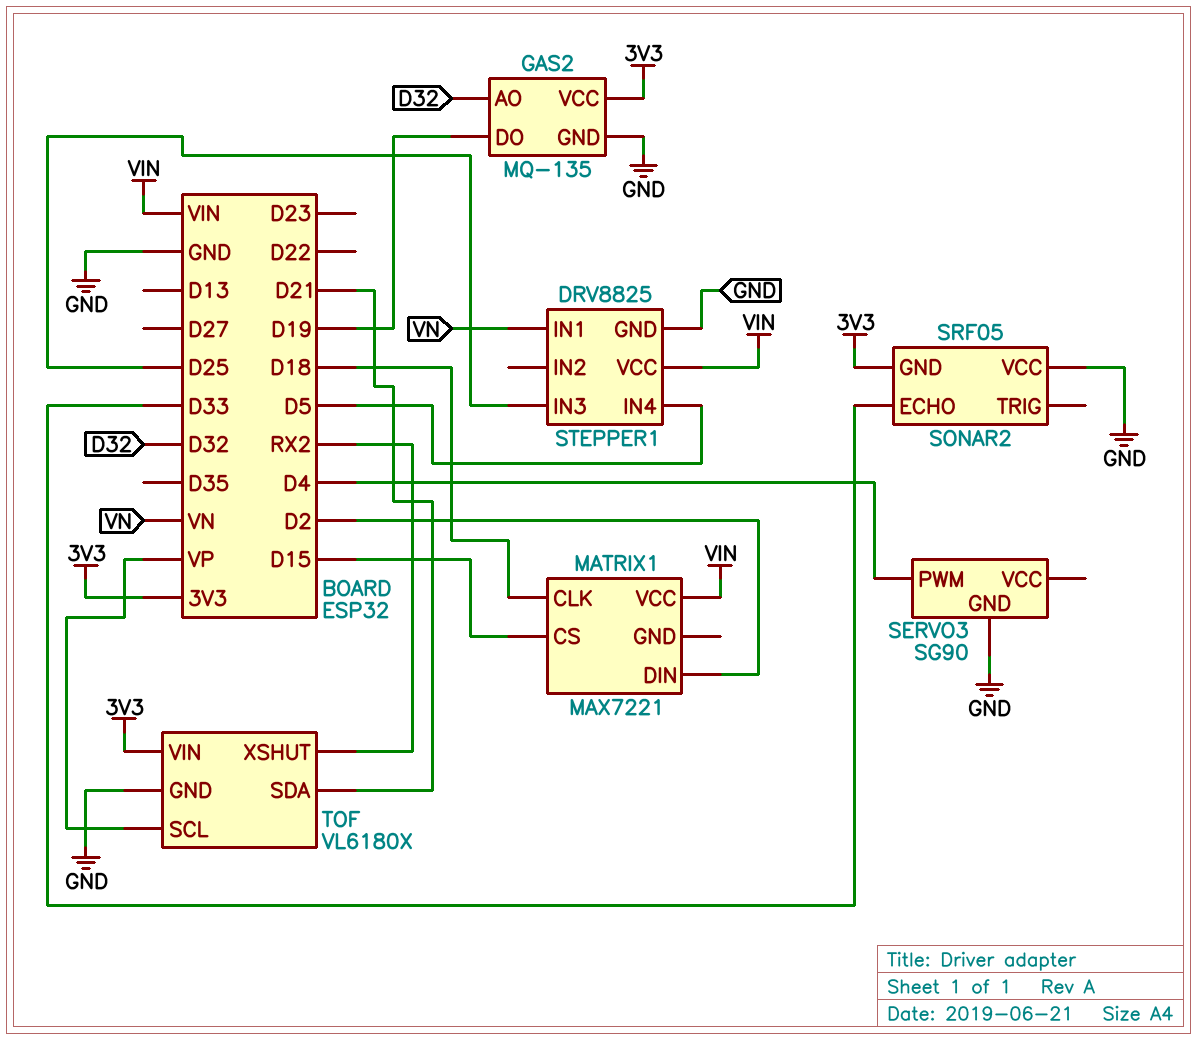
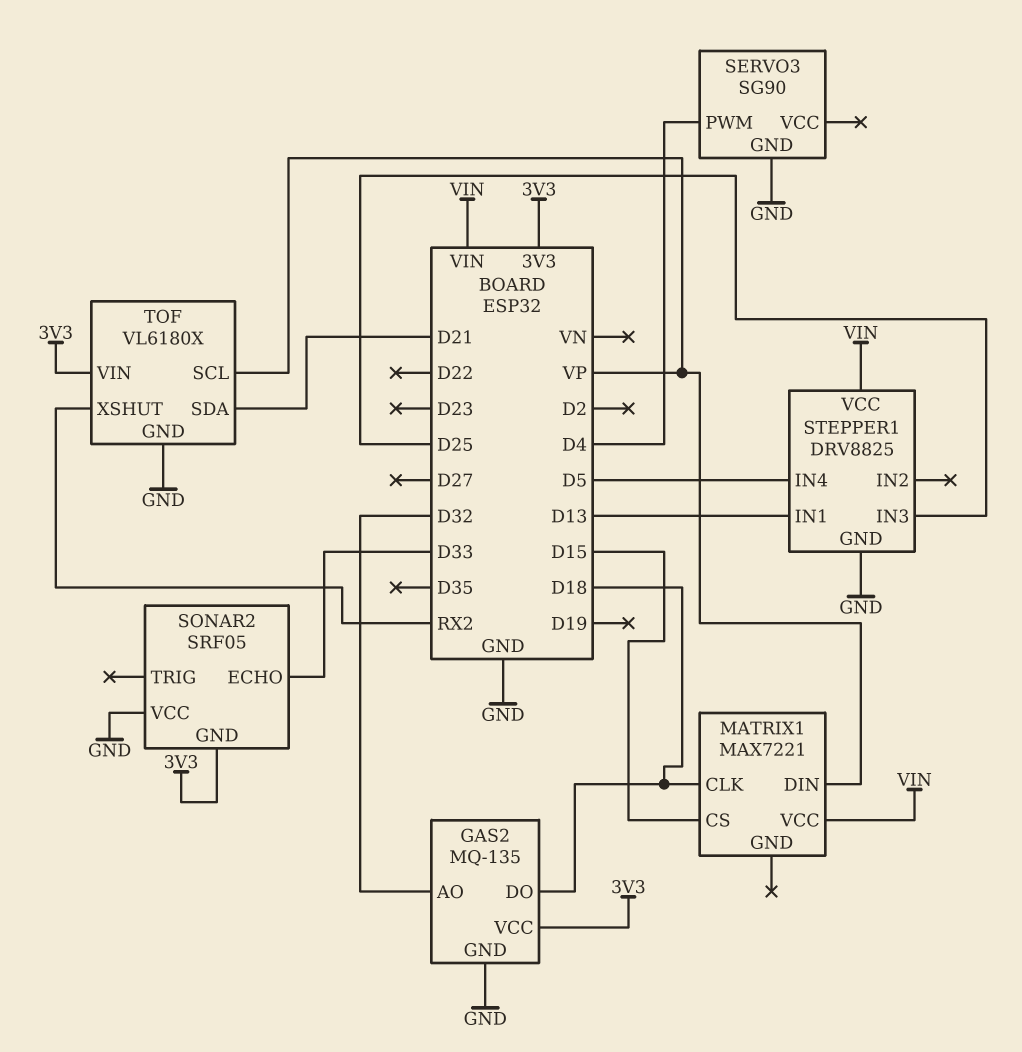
GAS2 pin DO: D19 -> D18
MATRIX1 pin DIN: D2 -> VP
STEPPER1 pin IN1: VN -> D13

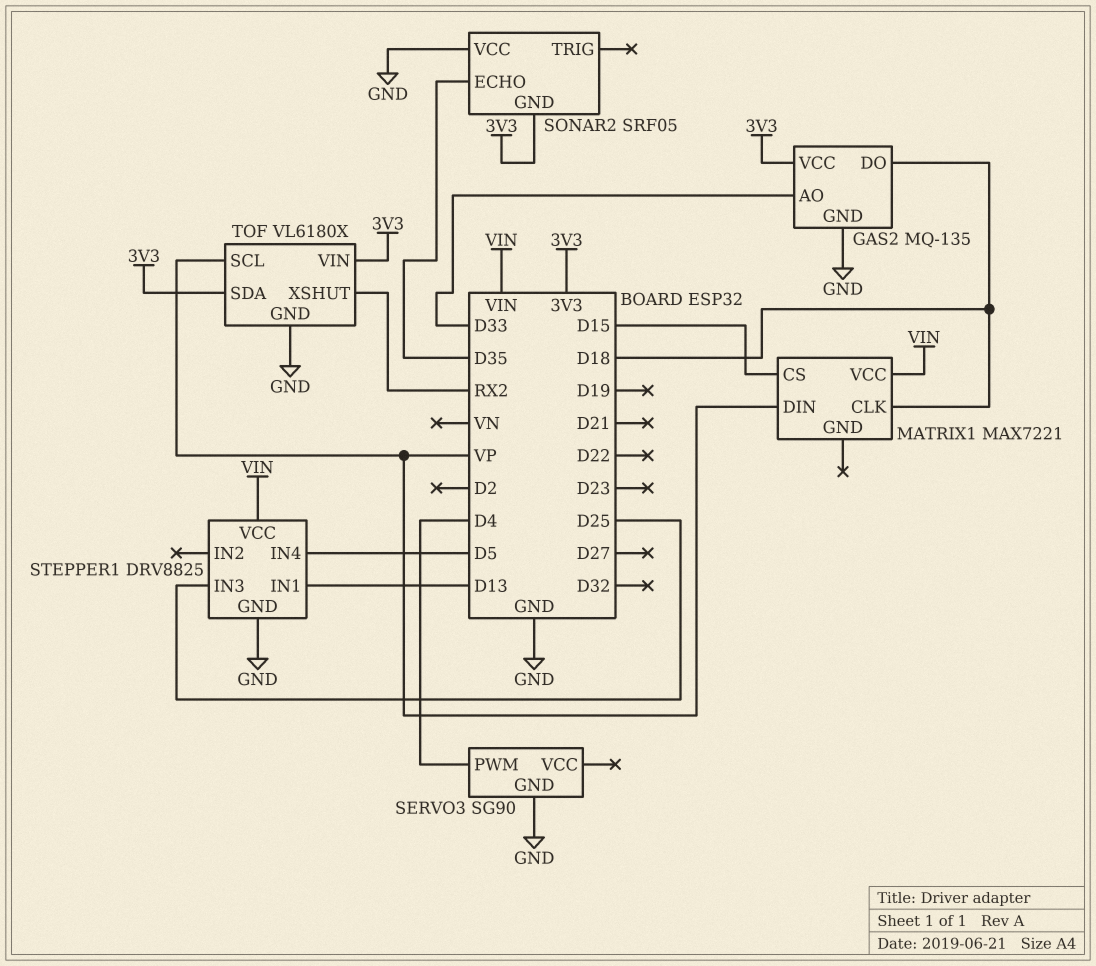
GAS2 pin AO: D32 -> D33
SONAR2 pin ECHO: D33 -> D35
TOF pin SDA: D21 -> 3V3

